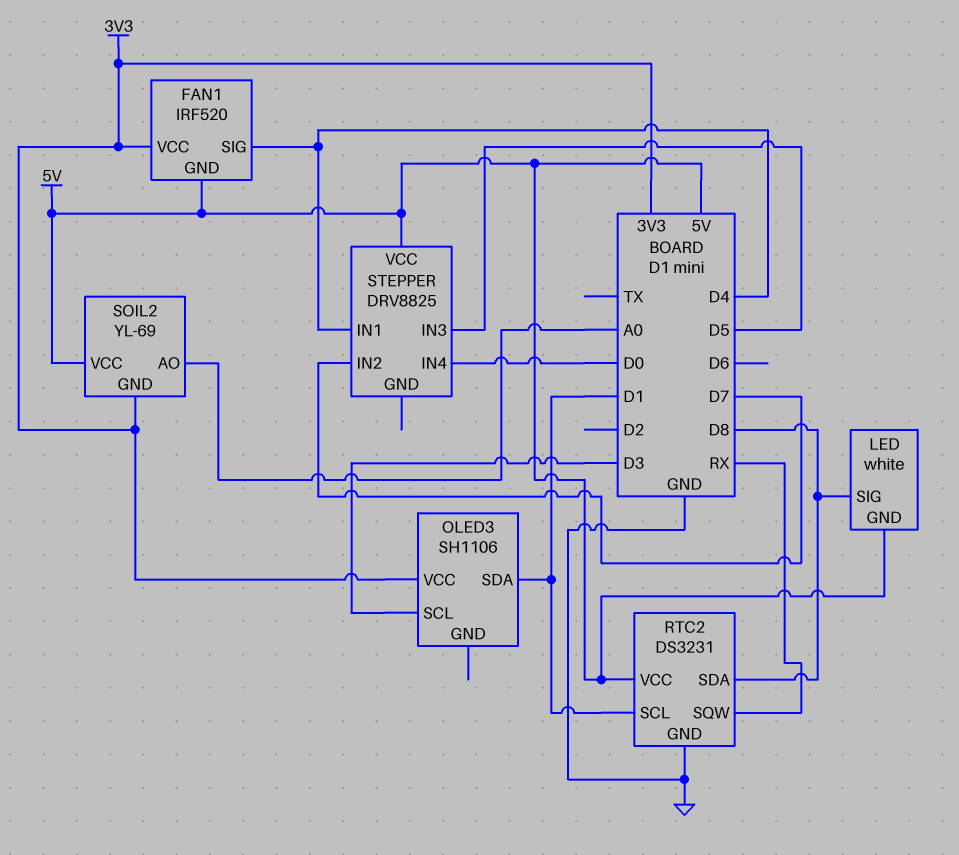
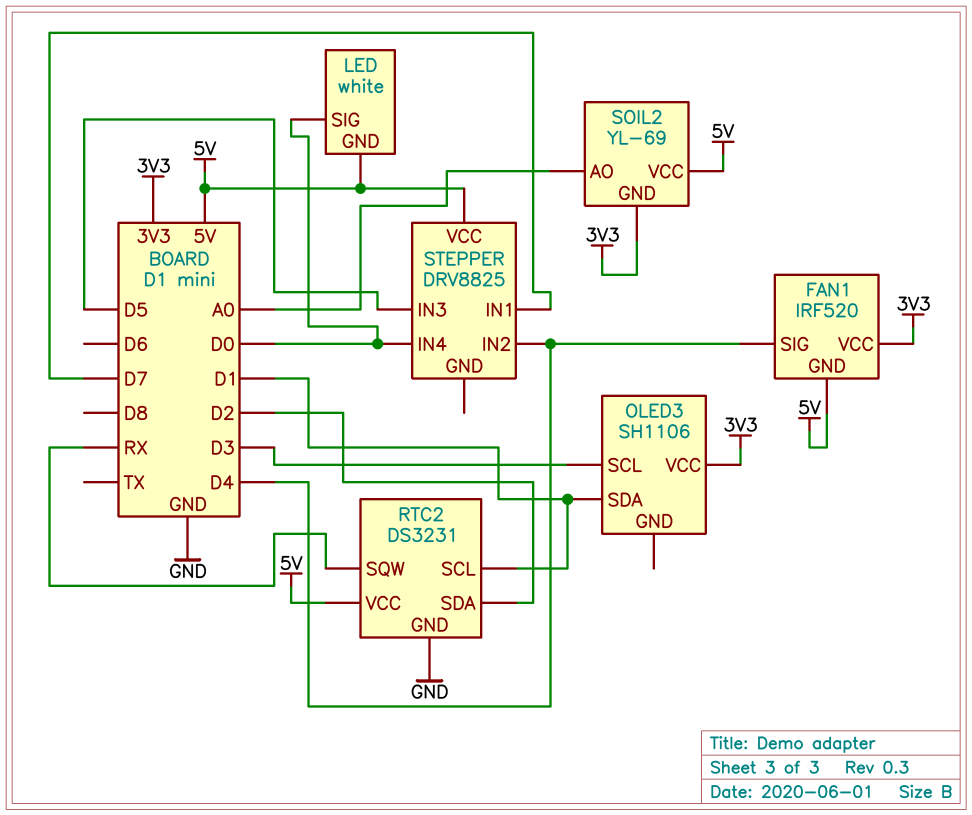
LED pin SIG: D8 -> D0
RTC2 pin SDA: D8 -> D2
STEPPER pin IN1: D4 -> D7
STEPPER pin IN2: D7 -> D4

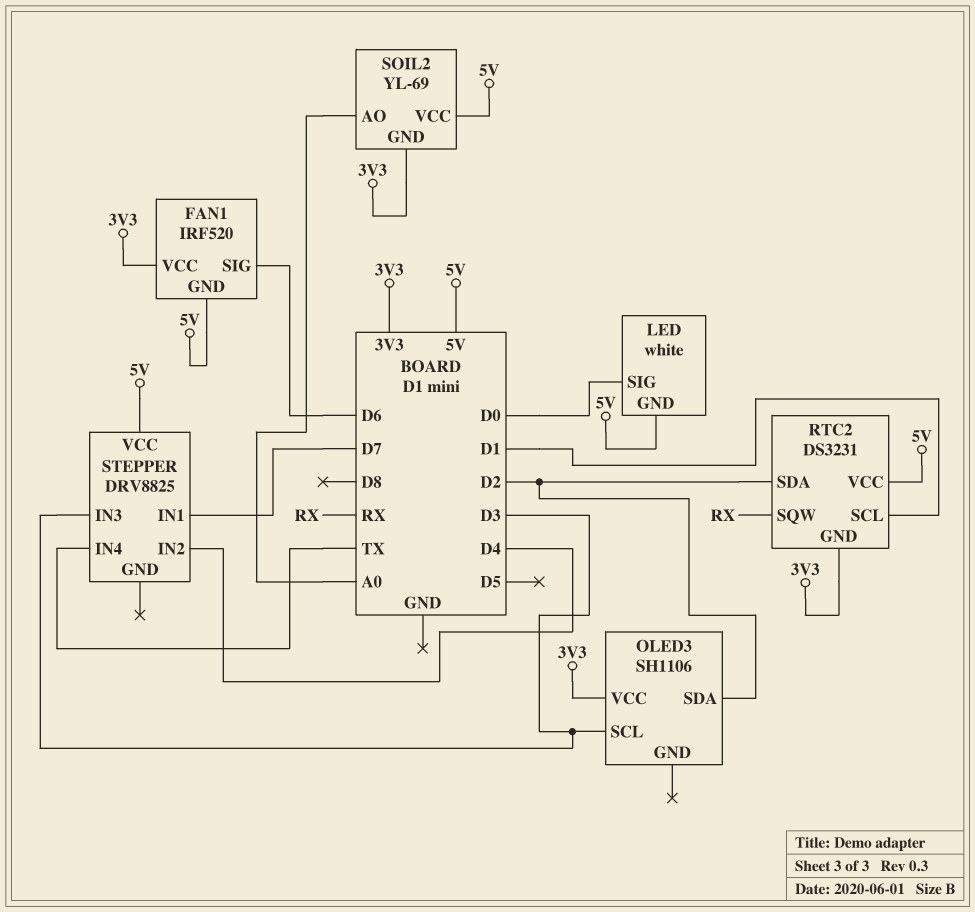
FAN1 pin SIG: D4 -> D6
OLED3 pin SDA: D1 -> D2
RTC2 pin GND: GND -> 3V3
STEPPER pin IN3: D5 -> D3
STEPPER pin IN4: D0 -> TX

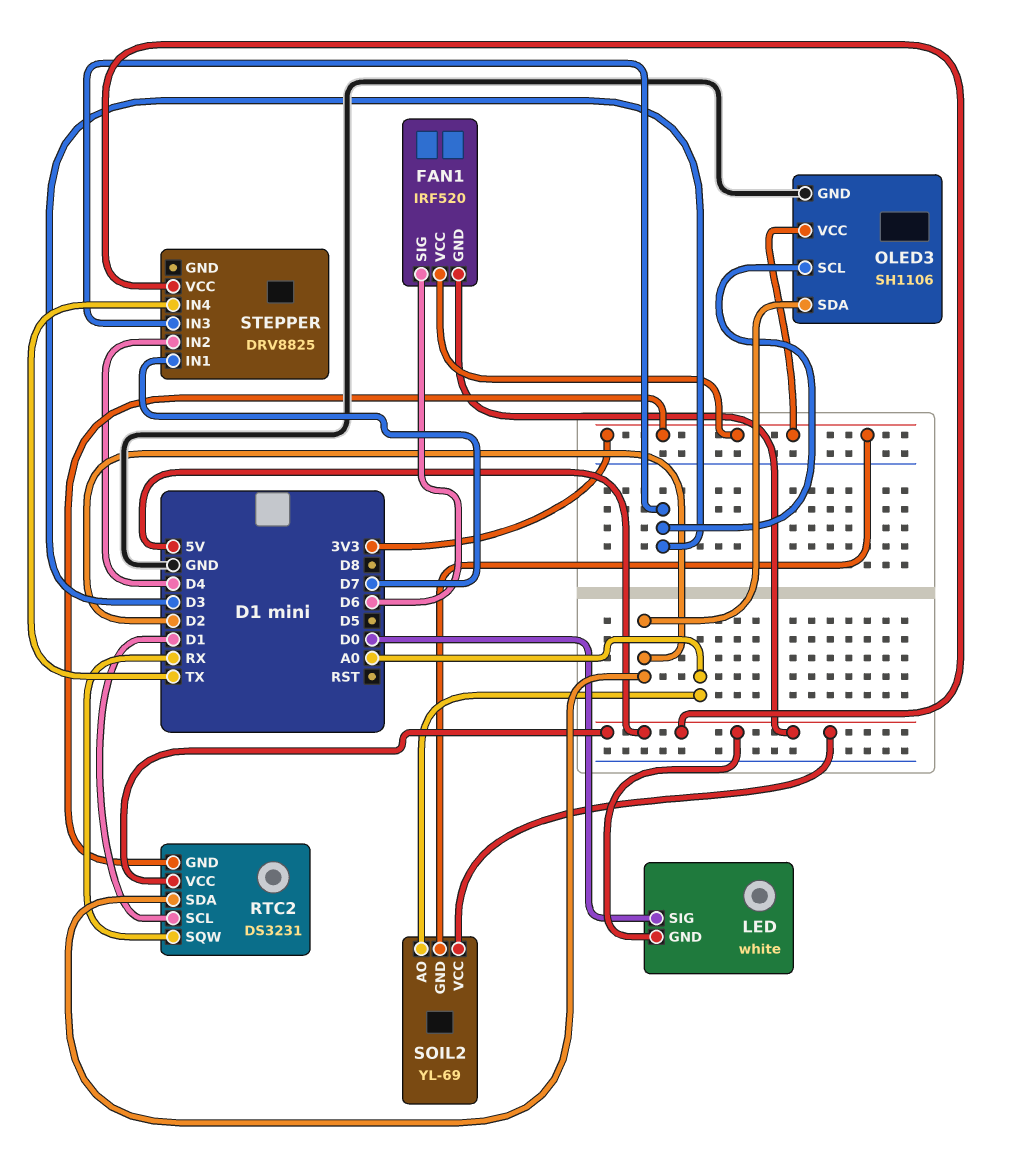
OLED3 pin GND: none -> GND

